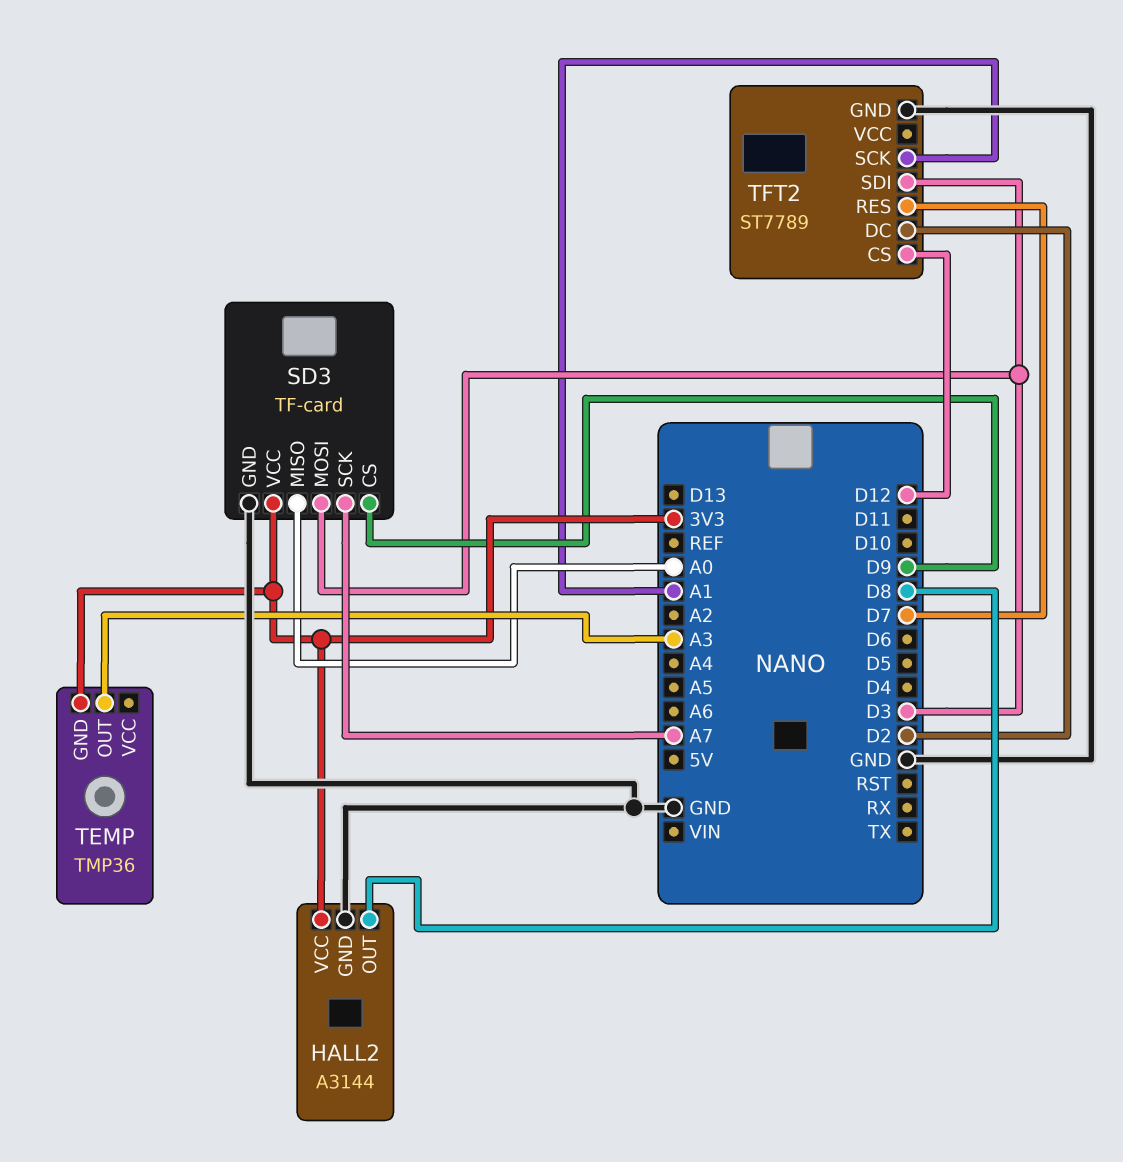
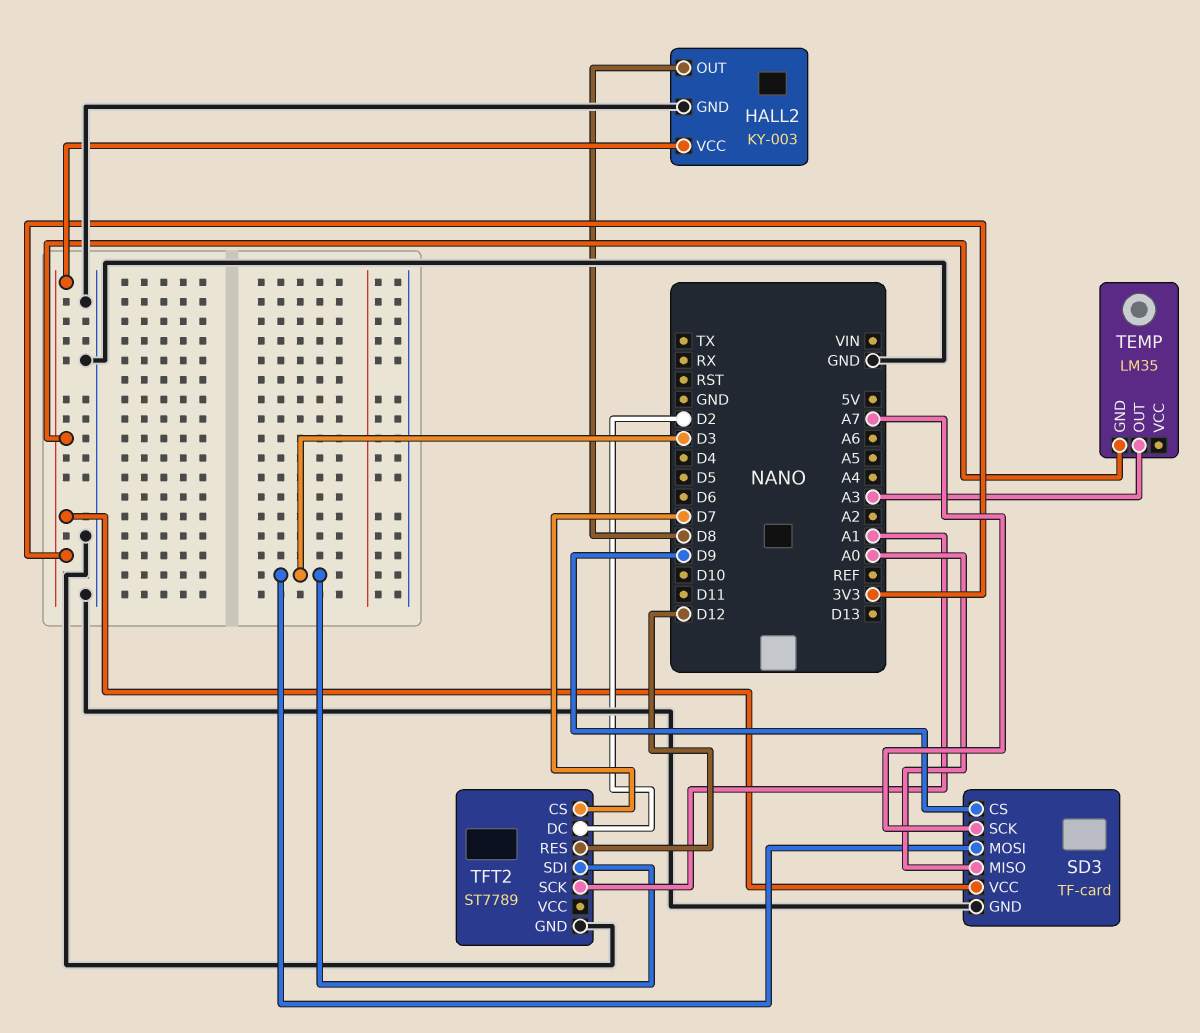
HALL2: A3144 -> KY-003
TEMP: TMP36 -> LM35
TFT2 pin CS: D12 -> D7
TFT2 pin RES: D7 -> D12

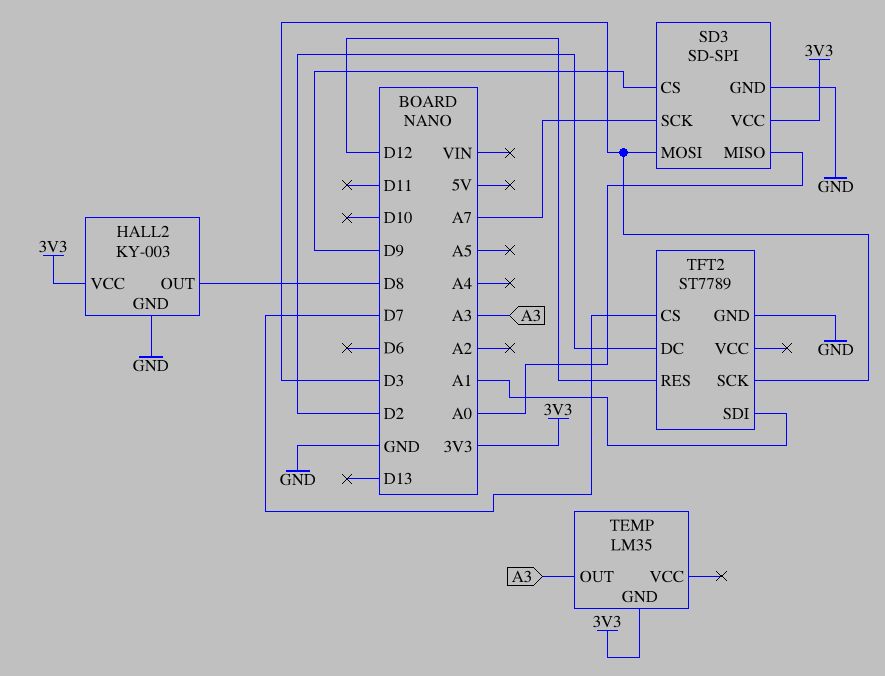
SD3: TF-card -> SD-SPI
TFT2 pin SCK: A1 -> D3
TFT2 pin SDI: D3 -> A1

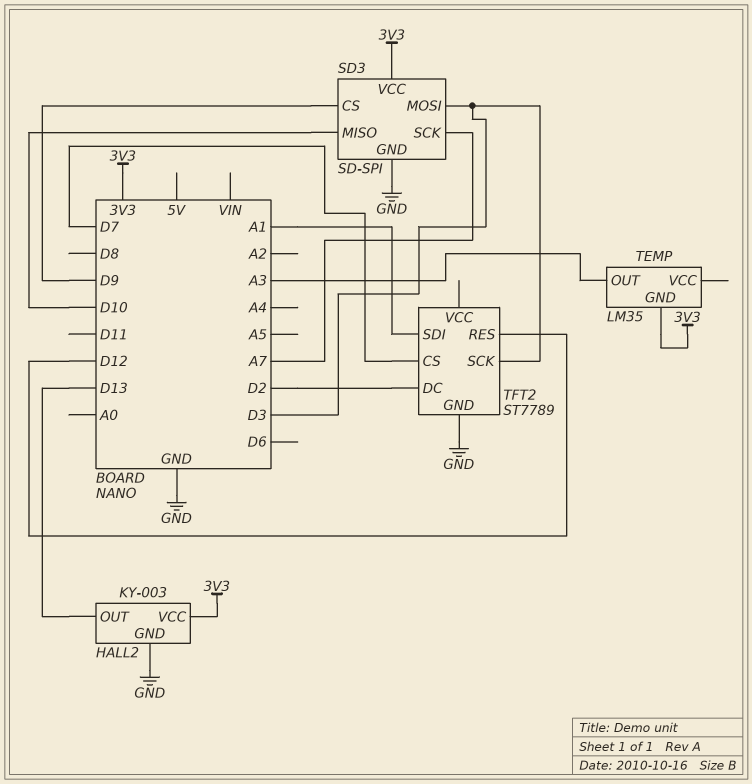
HALL2 pin OUT: D8 -> D13
SD3 pin MISO: A0 -> D10

